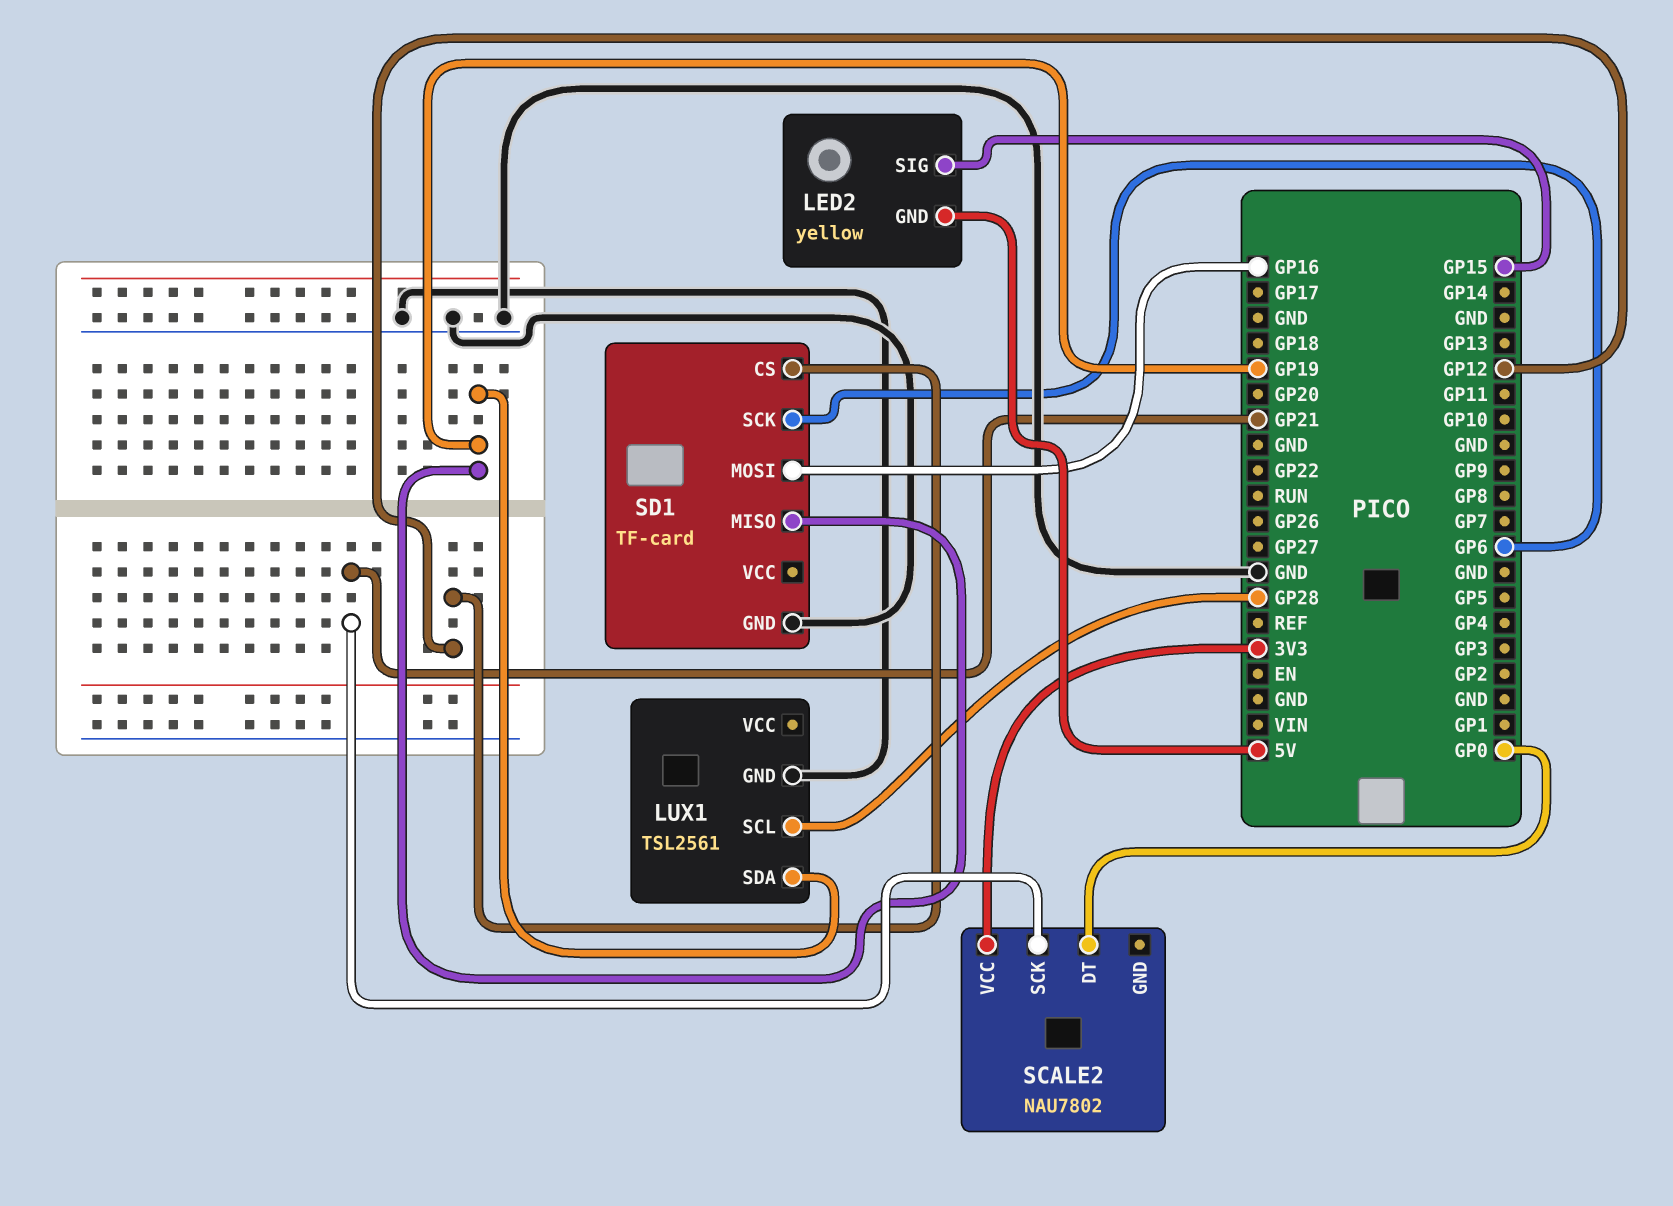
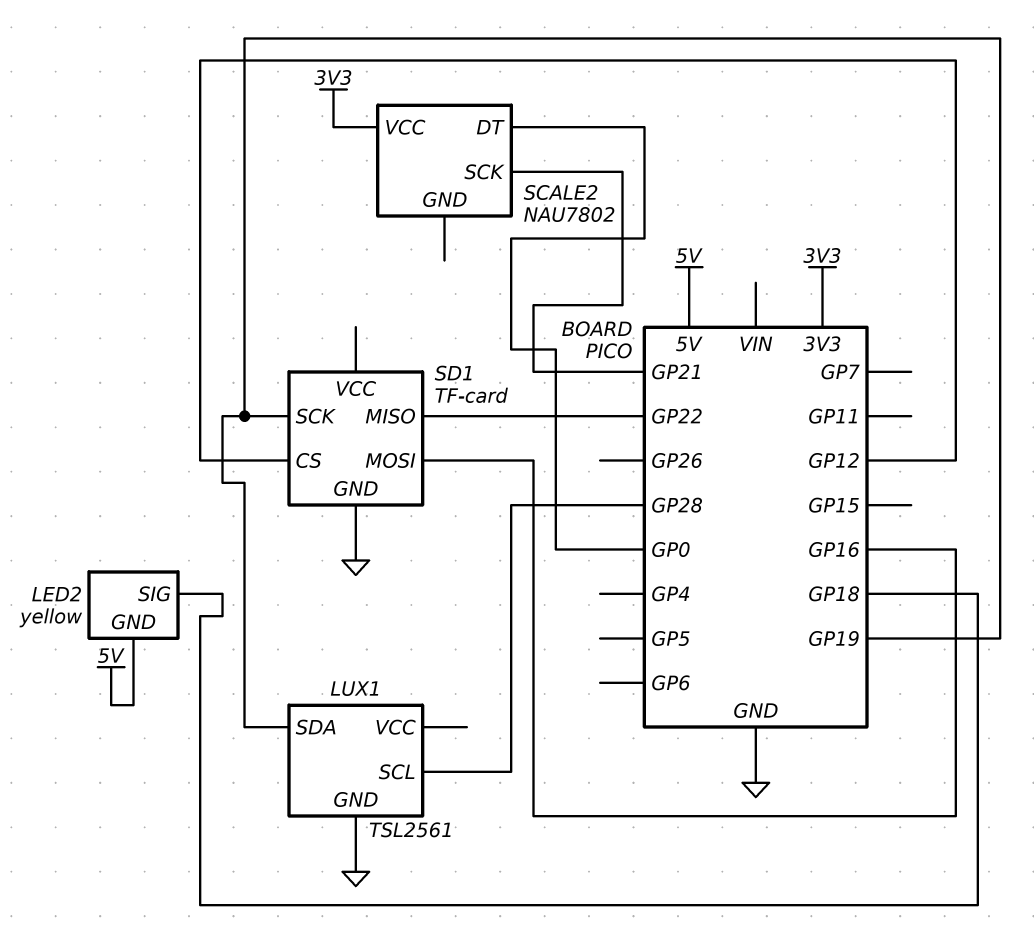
LED2 pin SIG: GP15 -> GP18
SD1 pin MISO: GP19 -> GP22
SD1 pin SCK: GP6 -> GP19

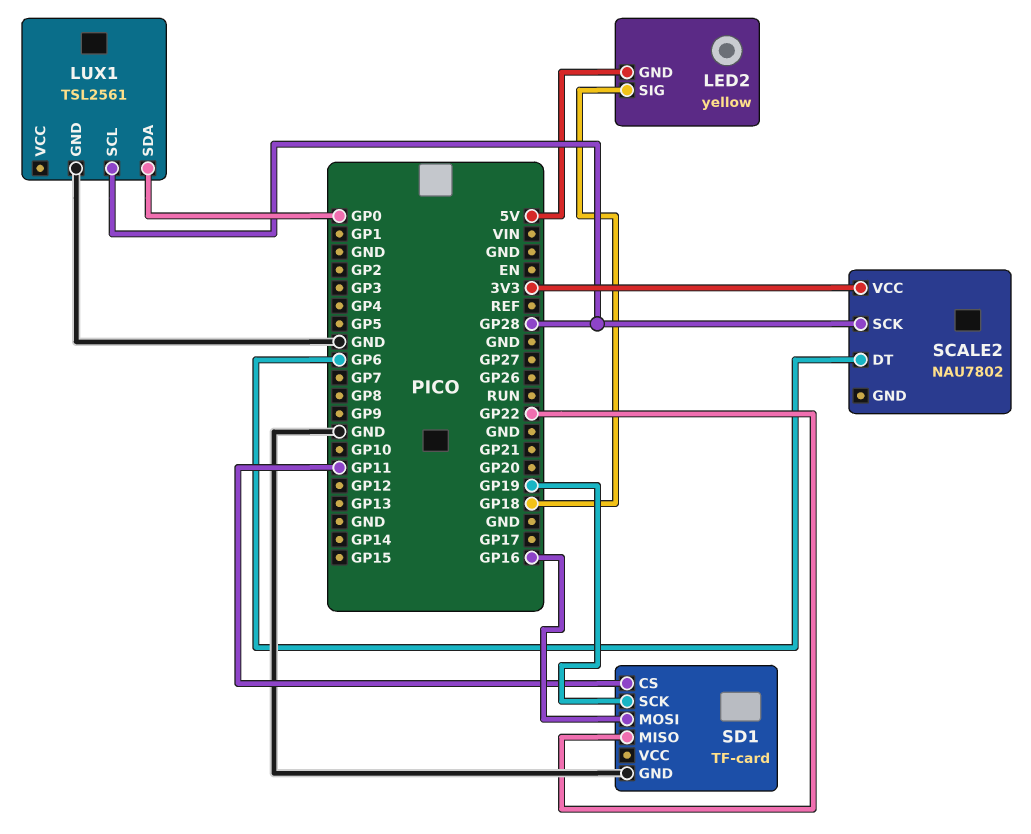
LUX1 pin SDA: GP19 -> GP0
SCALE2 pin DT: GP0 -> GP6
SCALE2 pin SCK: GP21 -> GP28
SD1 pin CS: GP12 -> GP11

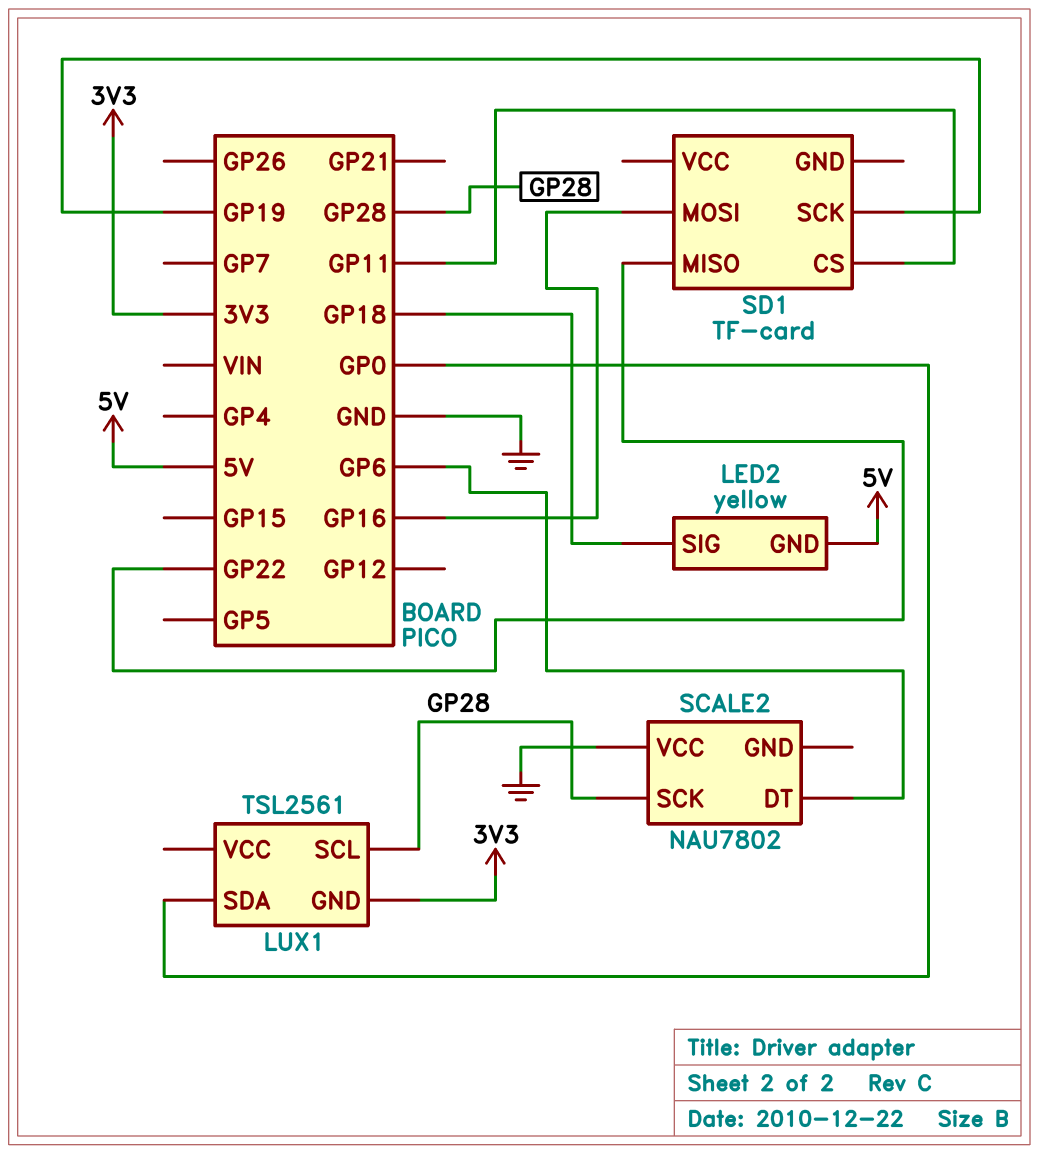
LUX1 pin GND: GND -> 3V3
SCALE2 pin VCC: 3V3 -> GND
SD1 pin GND: GND -> none

